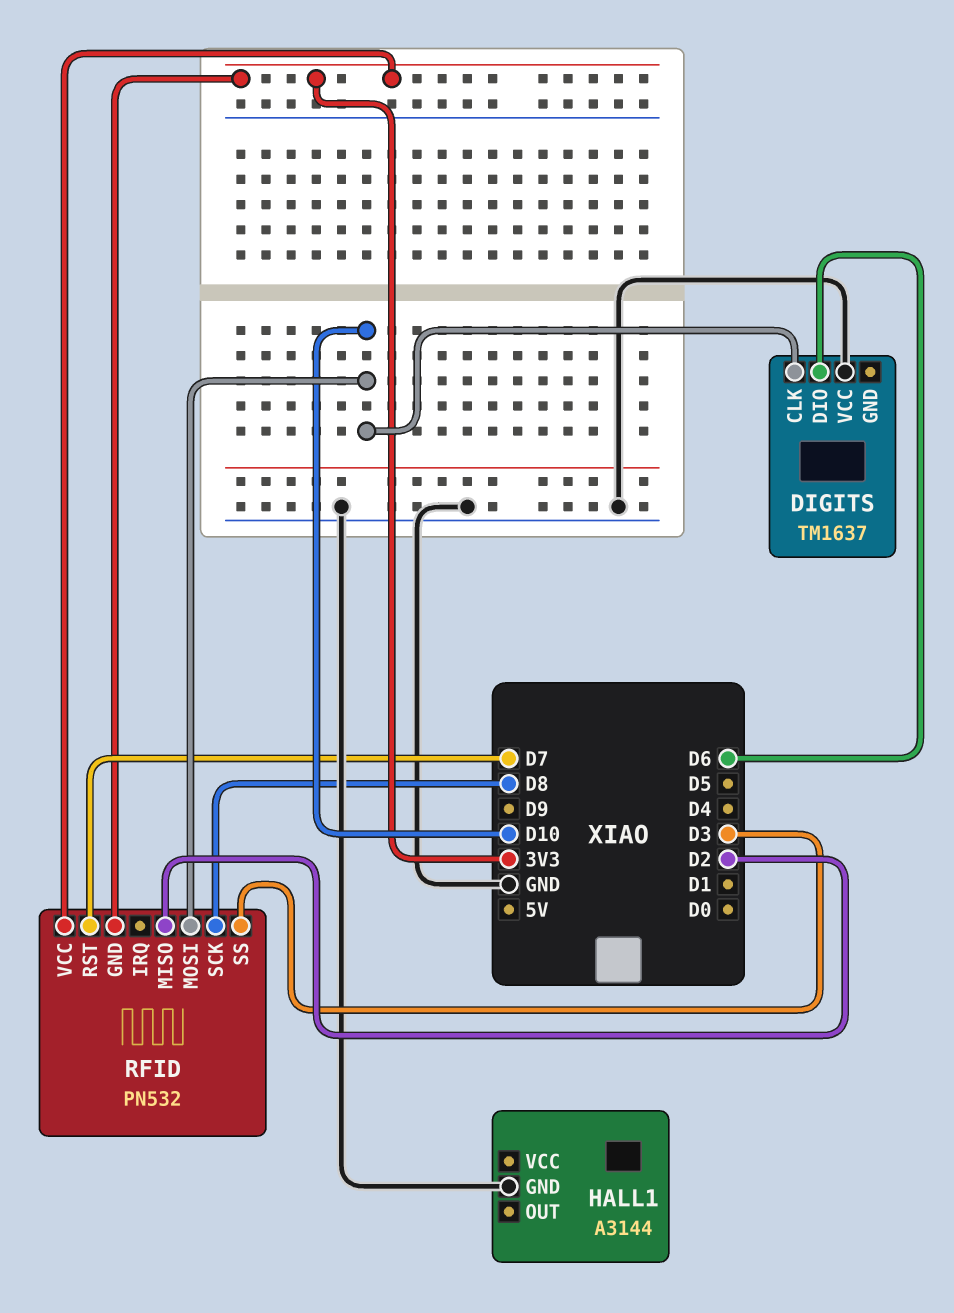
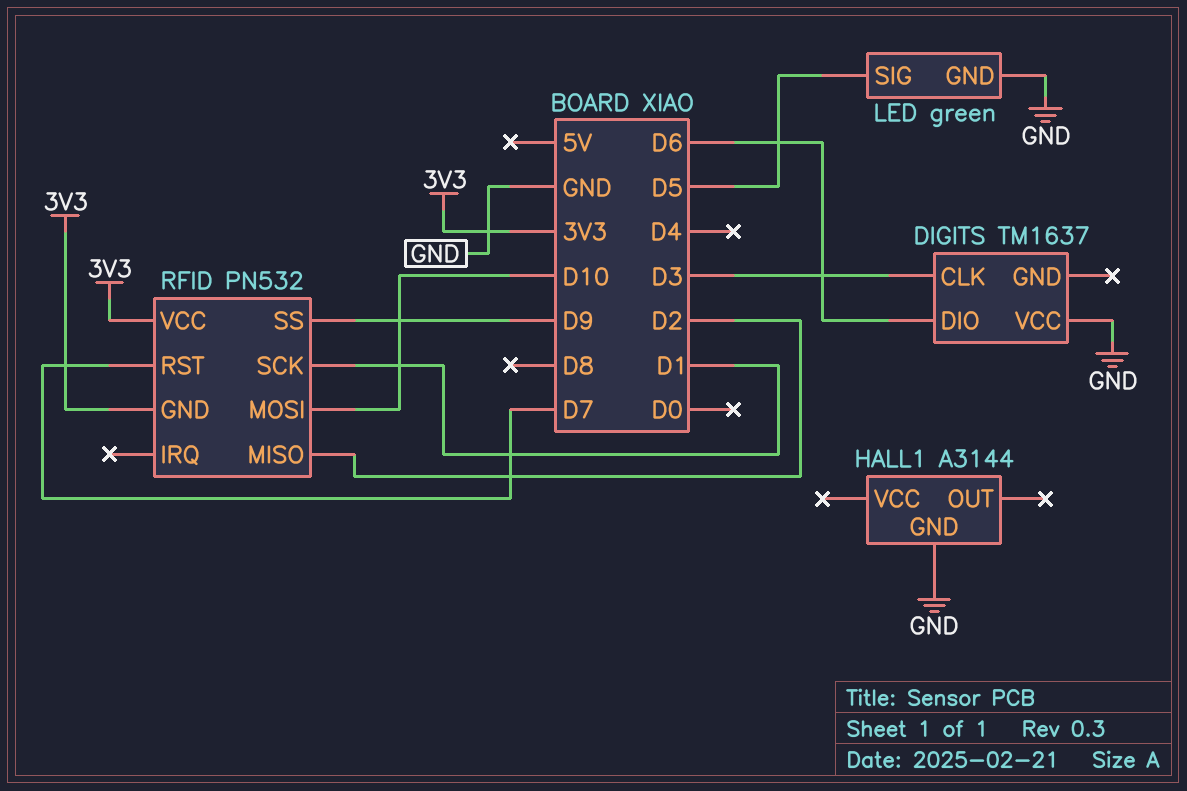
DIGITS pin CLK: D10 -> D3
LED: none -> green
LED pin GND: none -> GND
LED pin SIG: none -> D5
RFID pin SCK: D8 -> D1
RFID pin SS: D3 -> D9

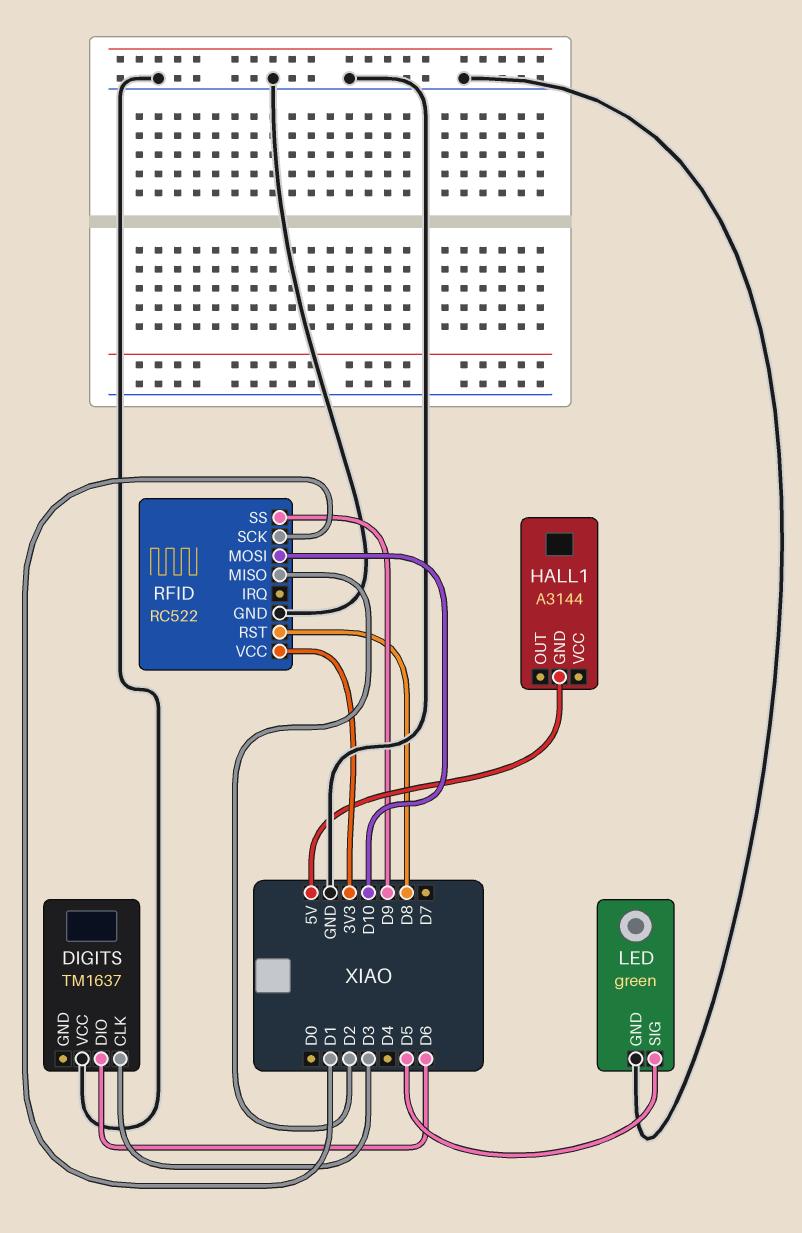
HALL1 pin GND: GND -> 5V
RFID: PN532 -> RC522
RFID pin GND: 3V3 -> GND
RFID pin RST: D7 -> D8

